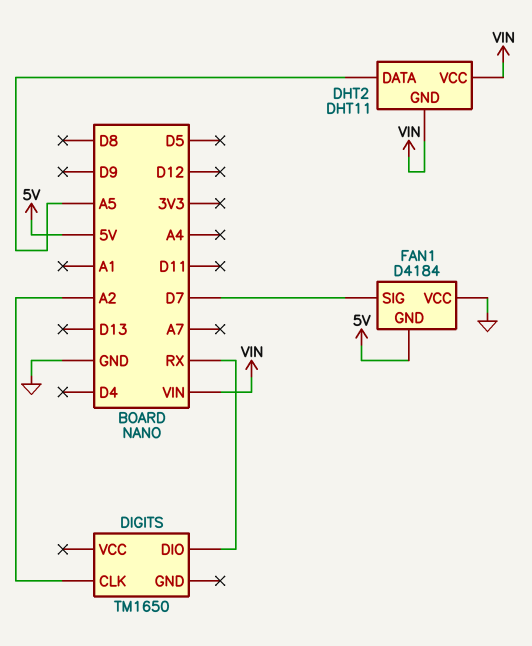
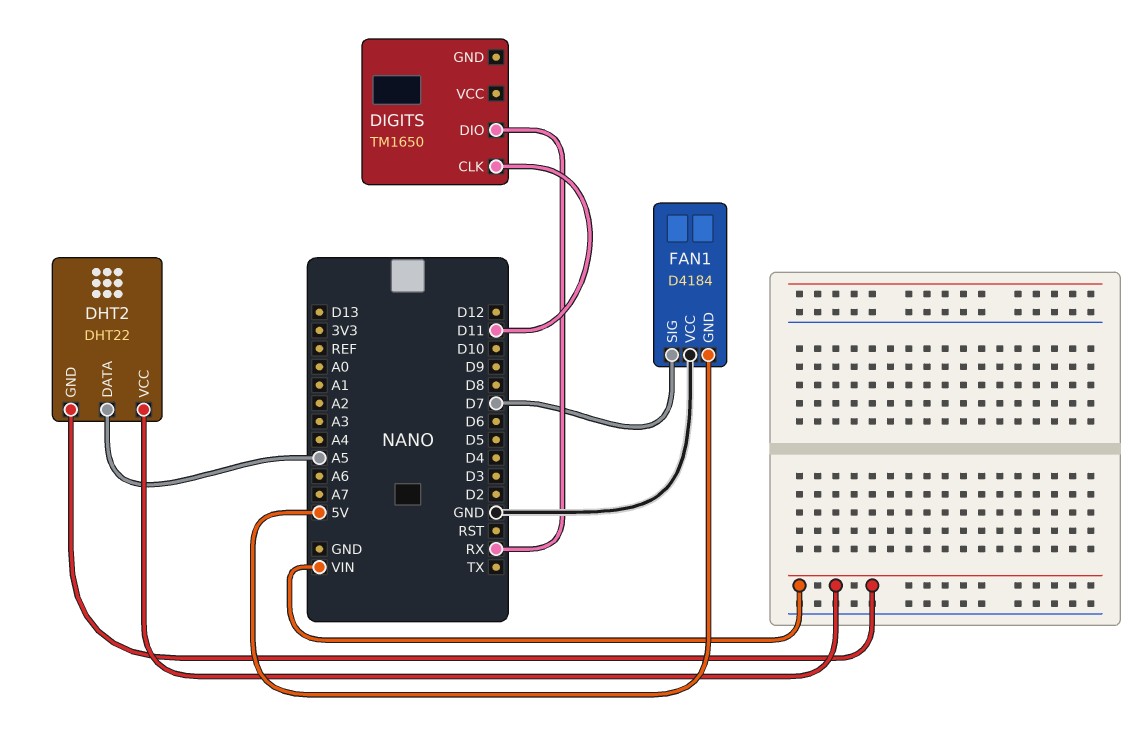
DHT2: DHT11 -> DHT22
DIGITS pin CLK: A2 -> D11

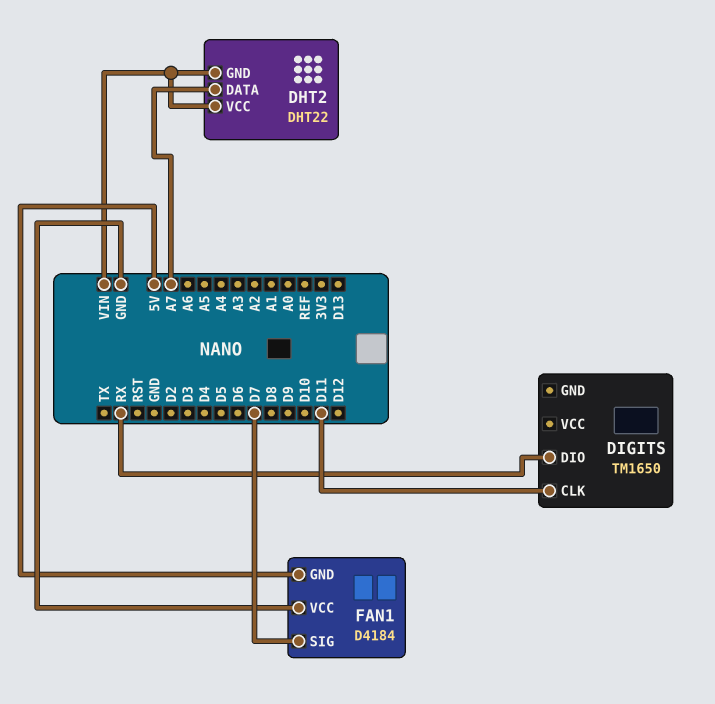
DHT2 pin DATA: A5 -> A7

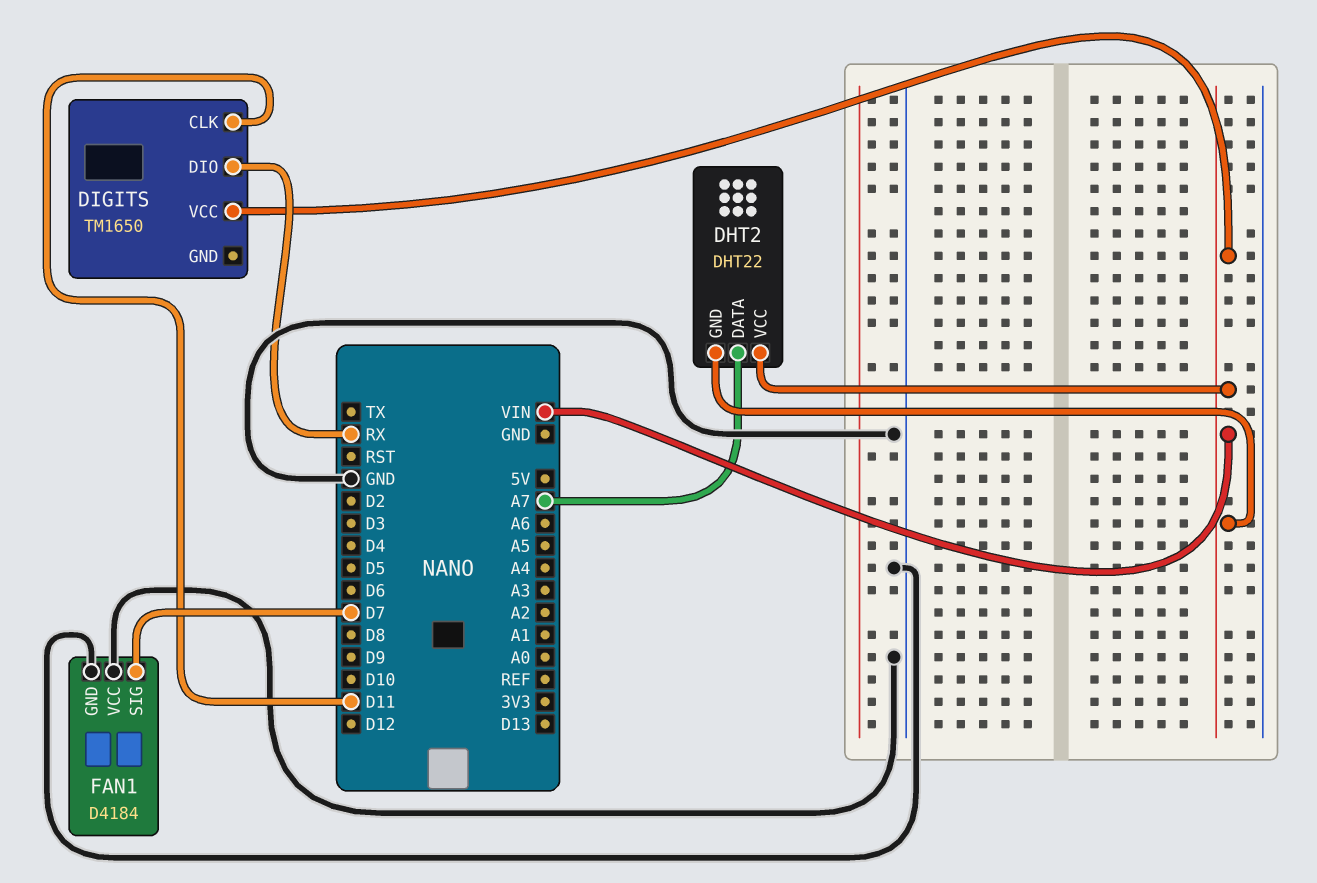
DIGITS pin VCC: none -> VIN
FAN1 pin GND: 5V -> GND

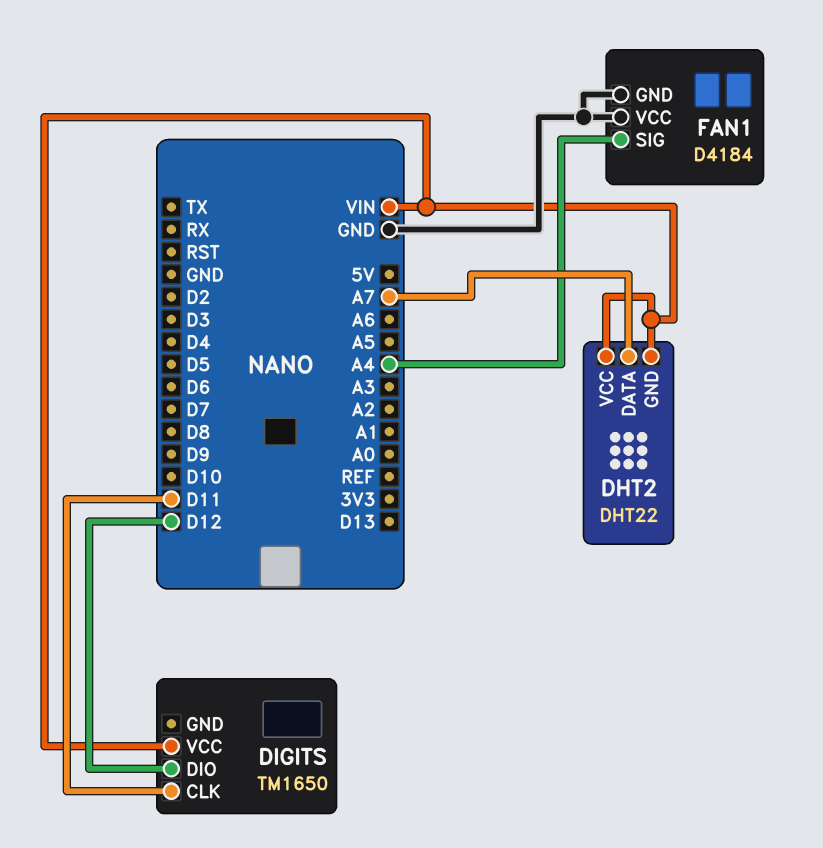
DIGITS pin DIO: RX -> D12
FAN1 pin SIG: D7 -> A4

